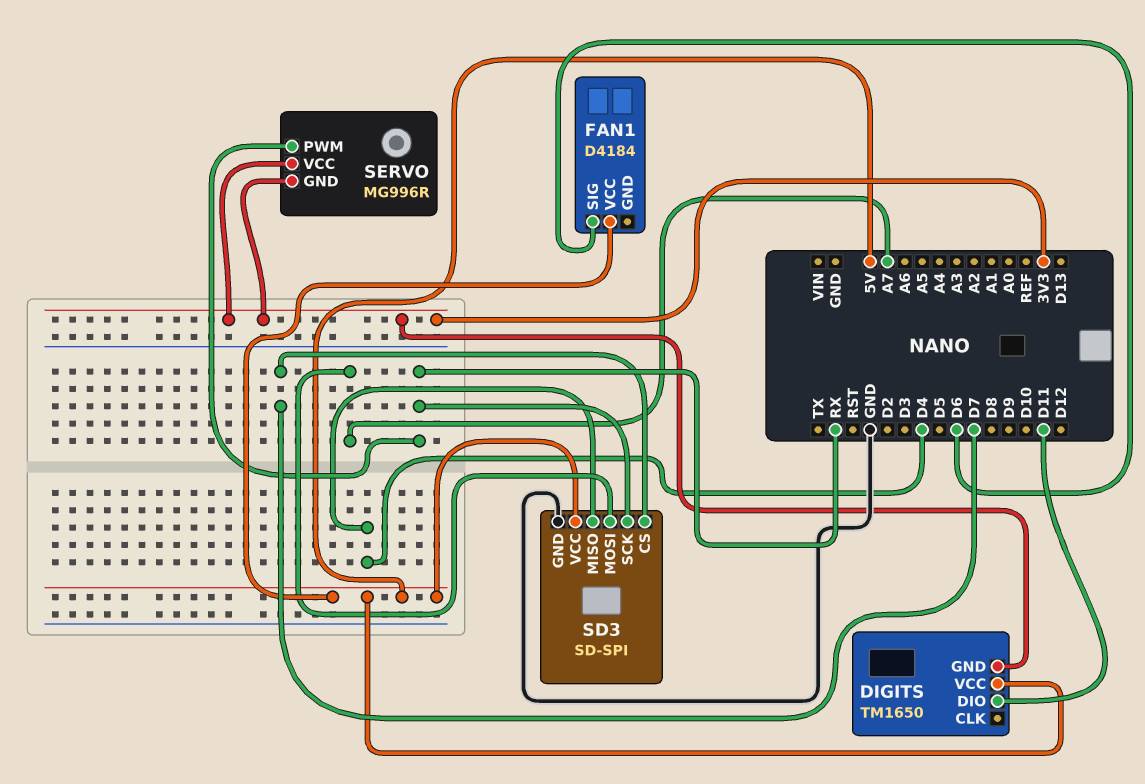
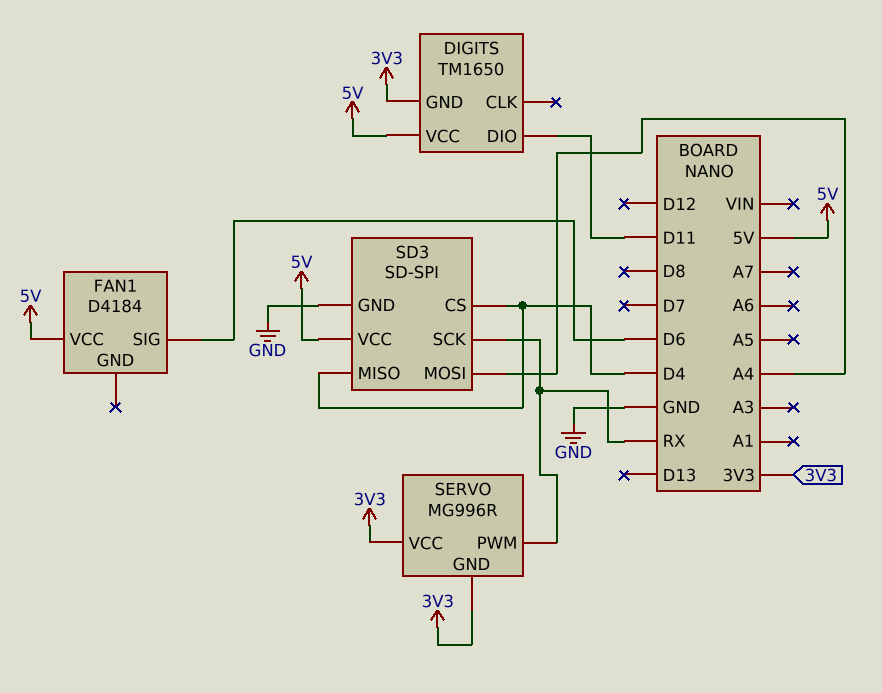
SD3 pin CS: D7 -> D4
SD3 pin MOSI: A7 -> A4

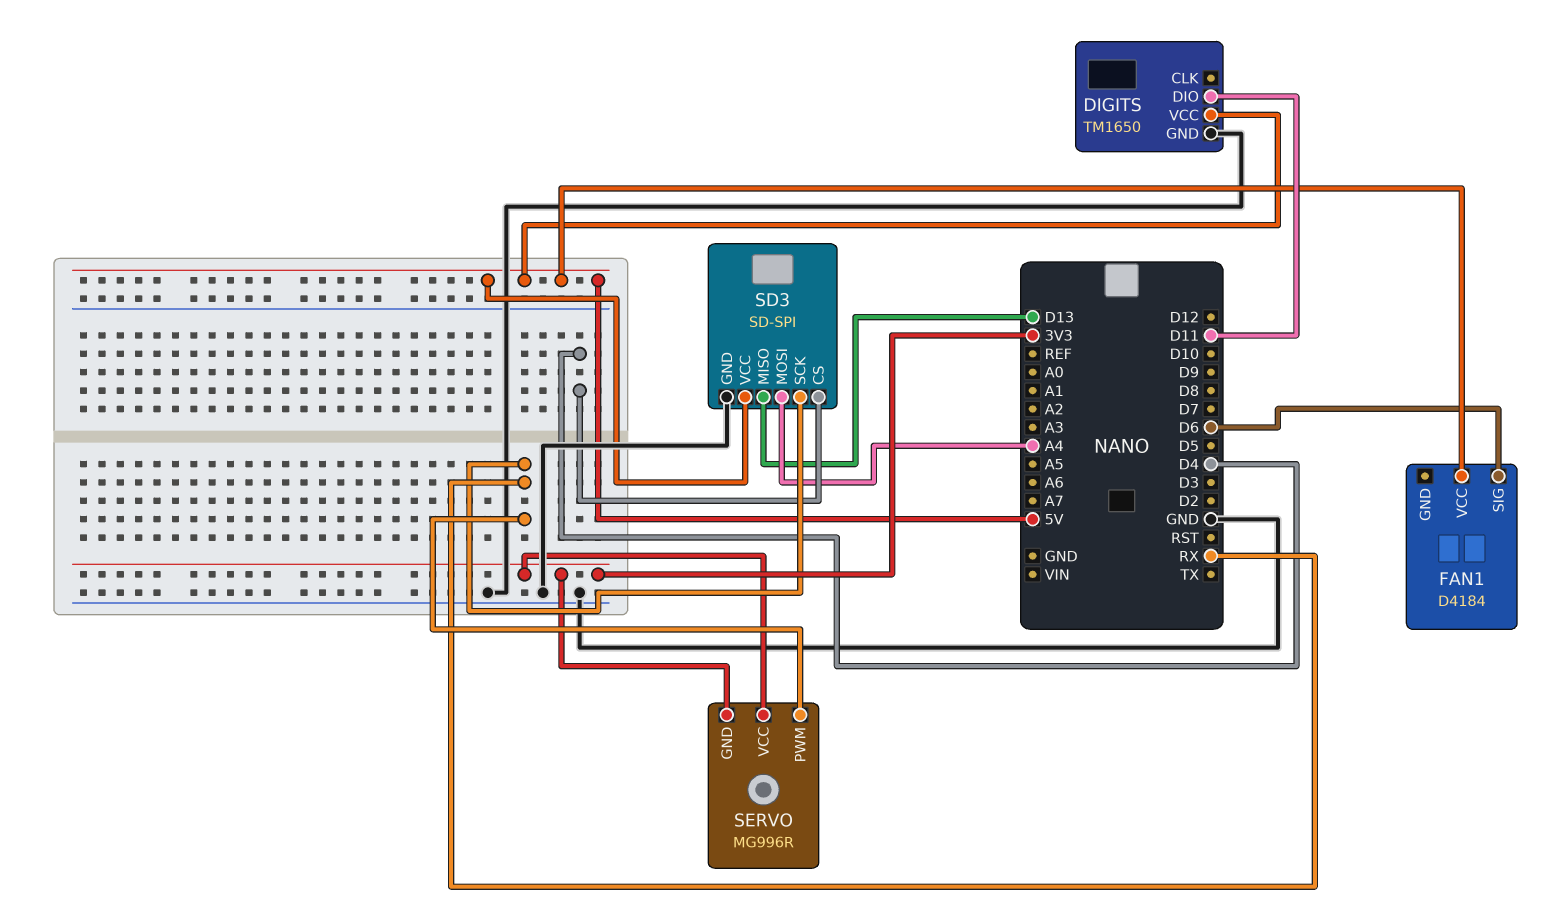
DIGITS pin GND: 3V3 -> GND
SD3 pin MISO: D4 -> D13

